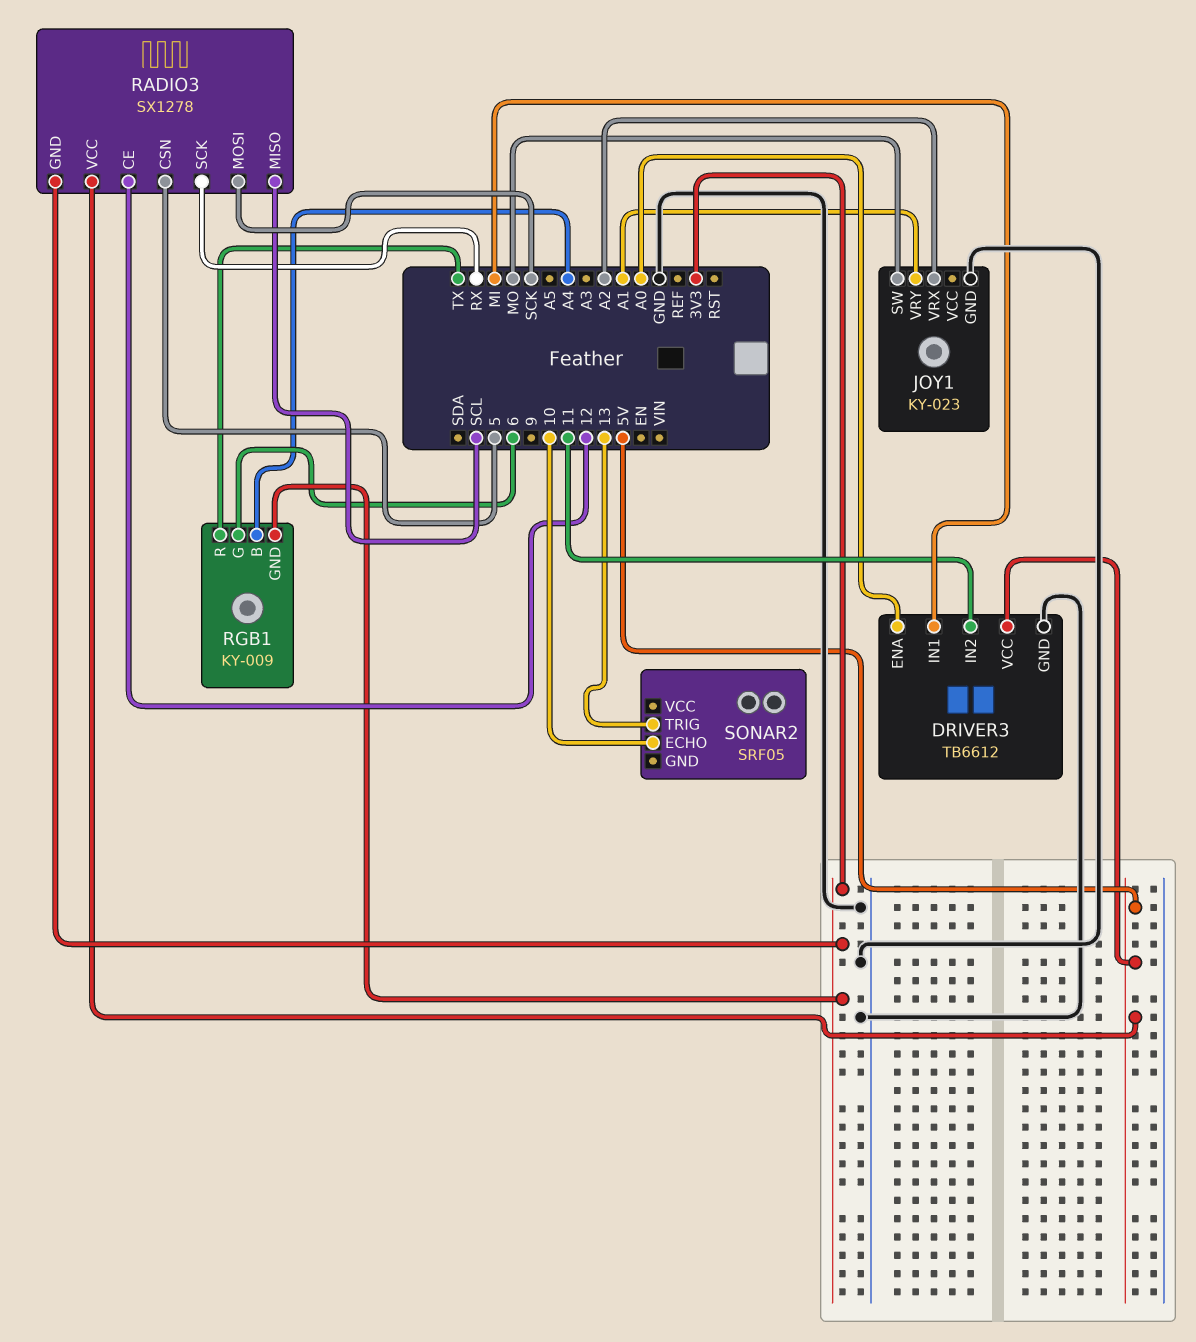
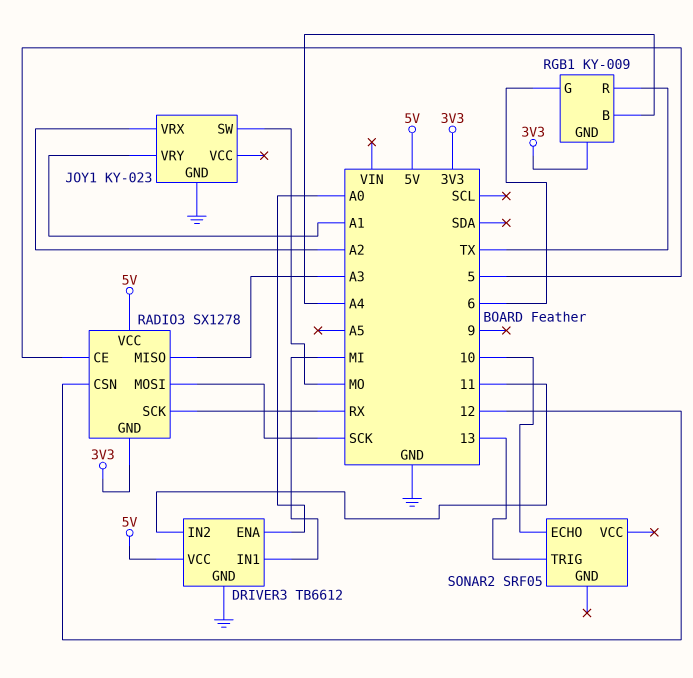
RADIO3 pin CE: 12 -> 5
RADIO3 pin CSN: 5 -> 12
RADIO3 pin MISO: SCL -> A3

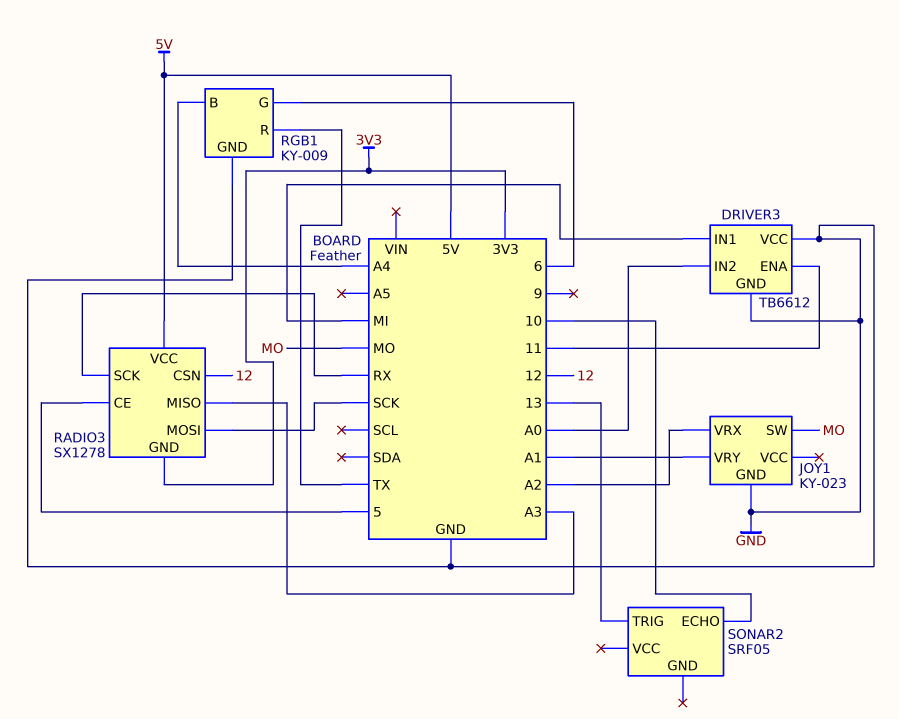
DRIVER3 pin ENA: A0 -> 11
DRIVER3 pin IN2: 11 -> A0
DRIVER3 pin VCC: 5V -> GND
RGB1 pin GND: 3V3 -> GND

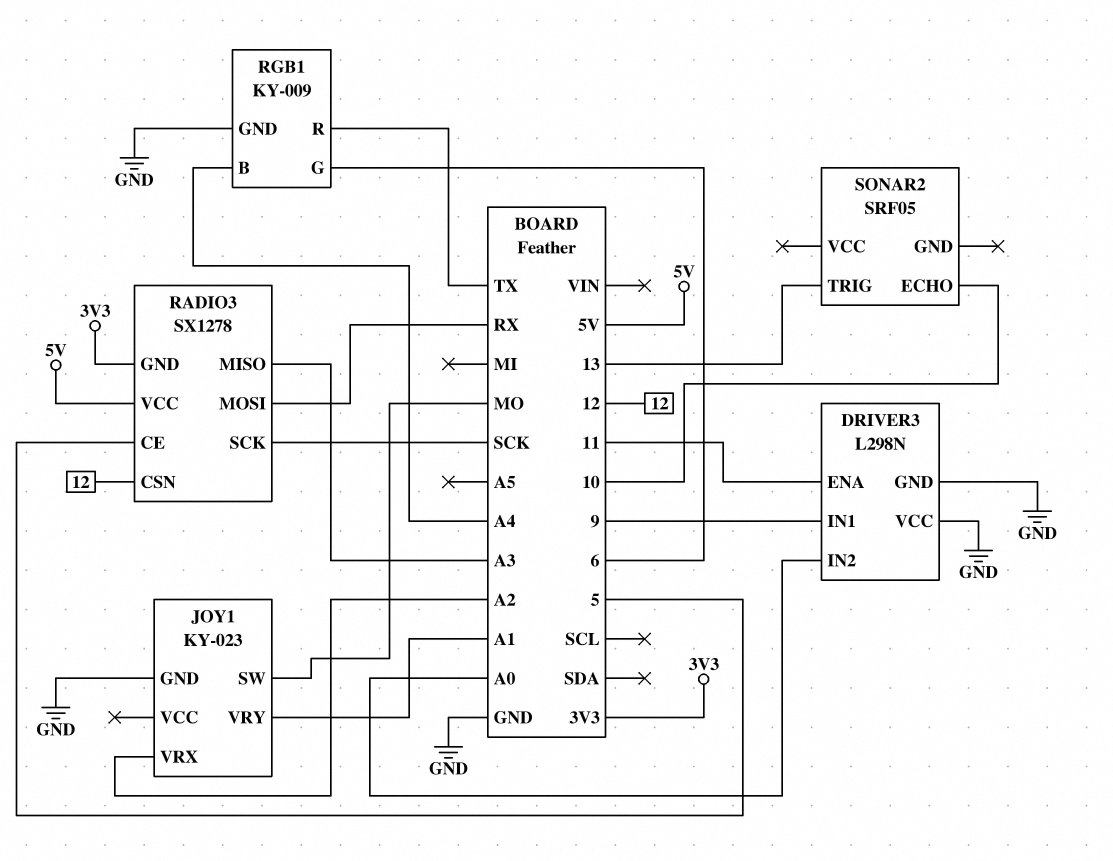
DRIVER3: TB6612 -> L298N
DRIVER3 pin IN1: MI -> 9
RADIO3 pin MOSI: SCK -> RX
RADIO3 pin SCK: RX -> SCK

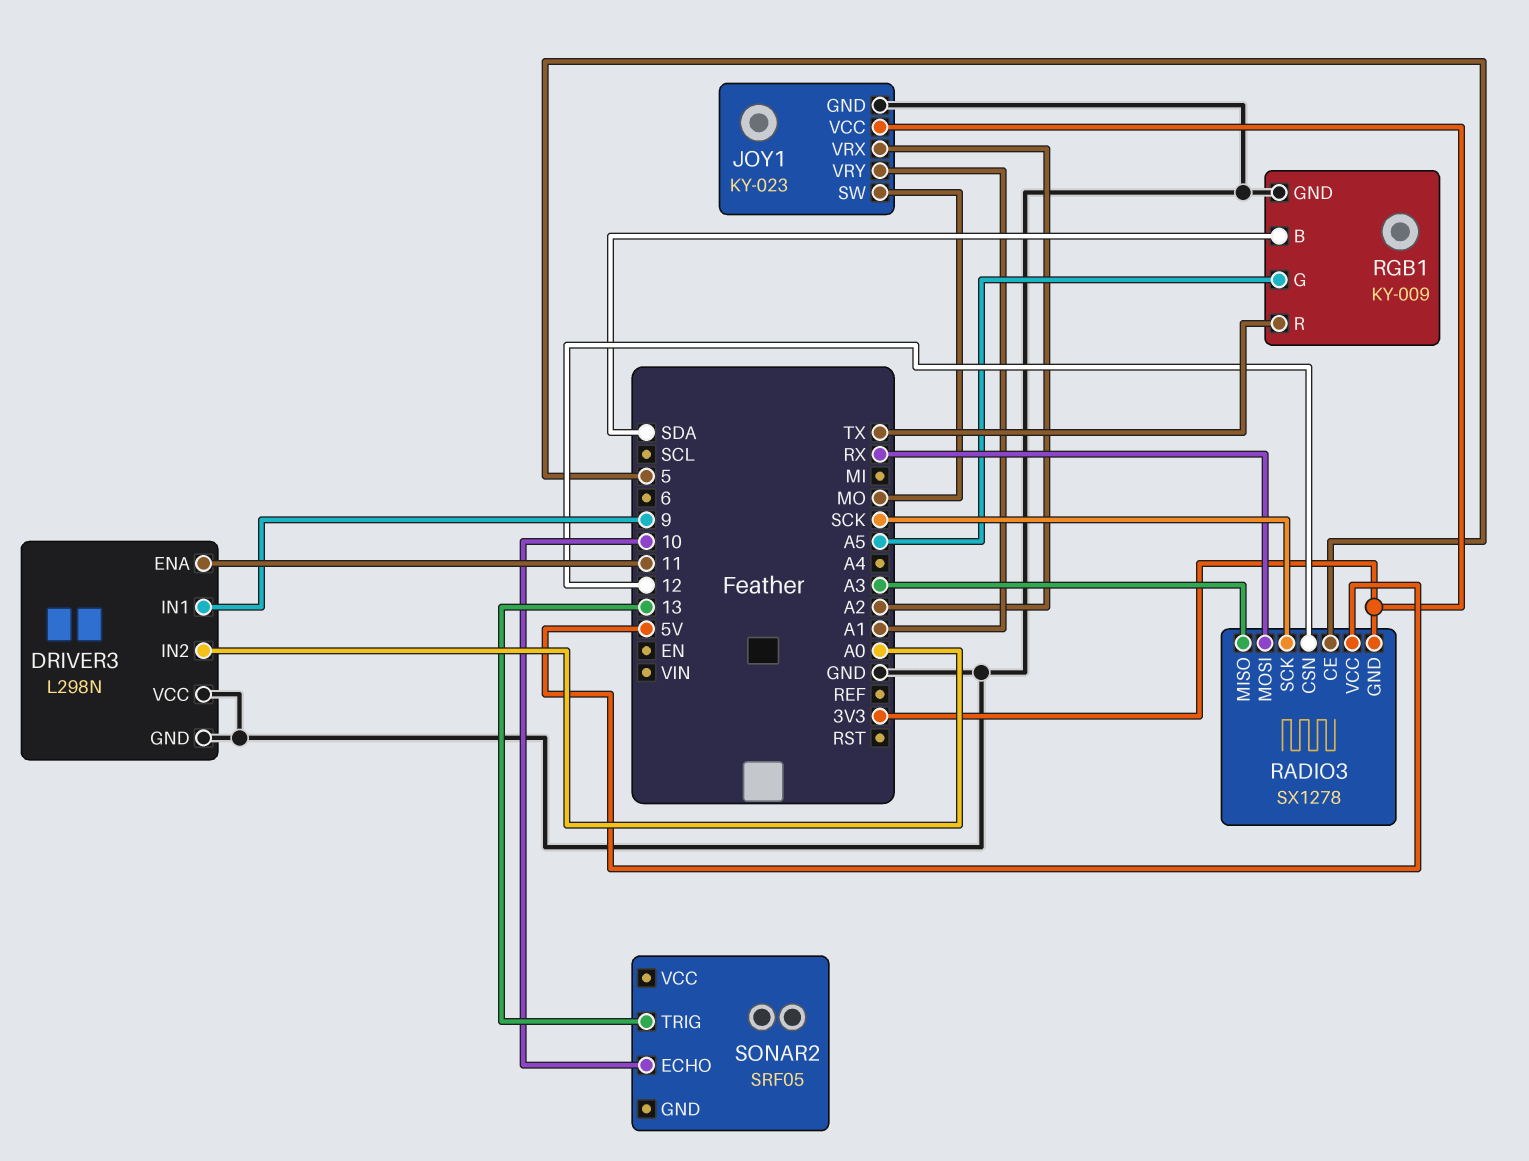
JOY1 pin VCC: none -> 3V3
RGB1 pin B: A4 -> SDA
RGB1 pin G: 6 -> A5

